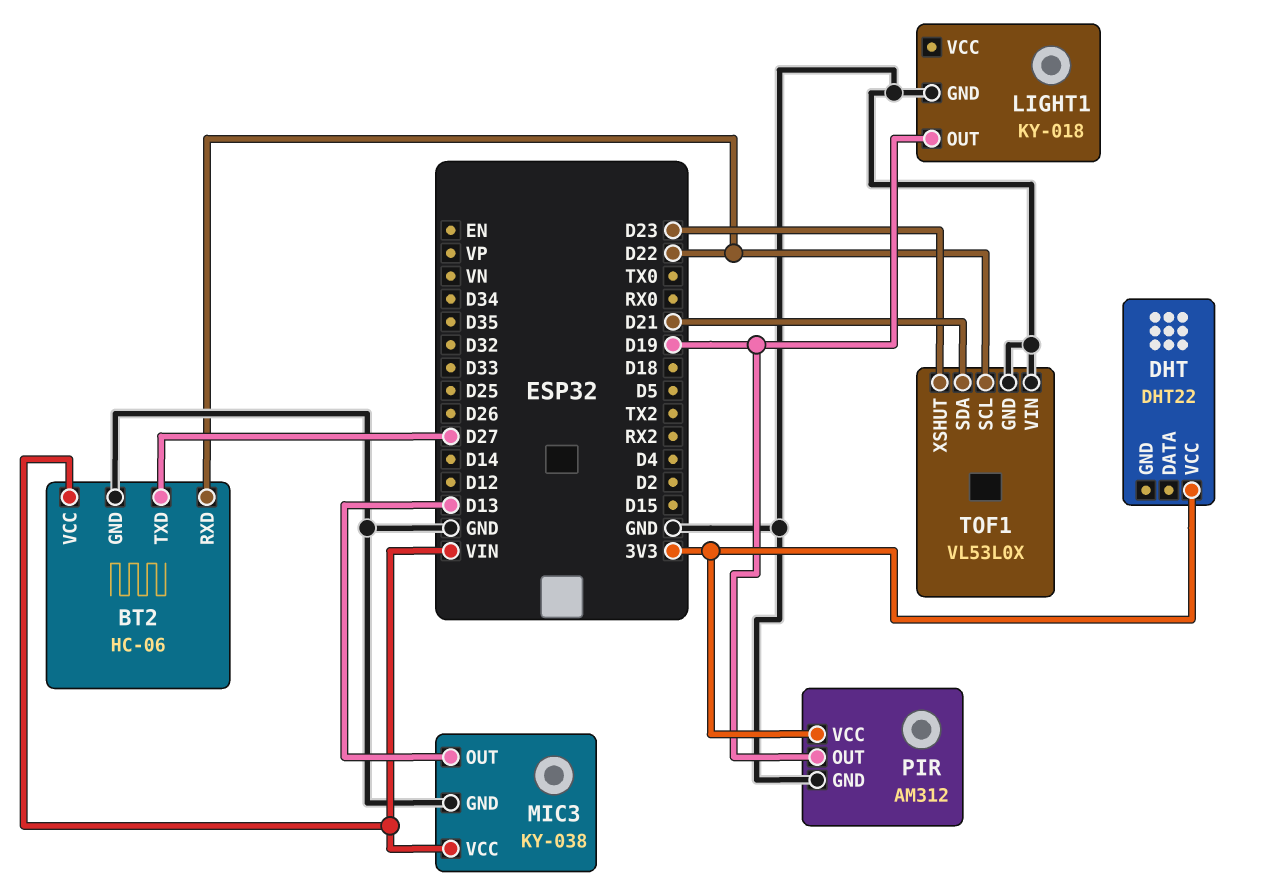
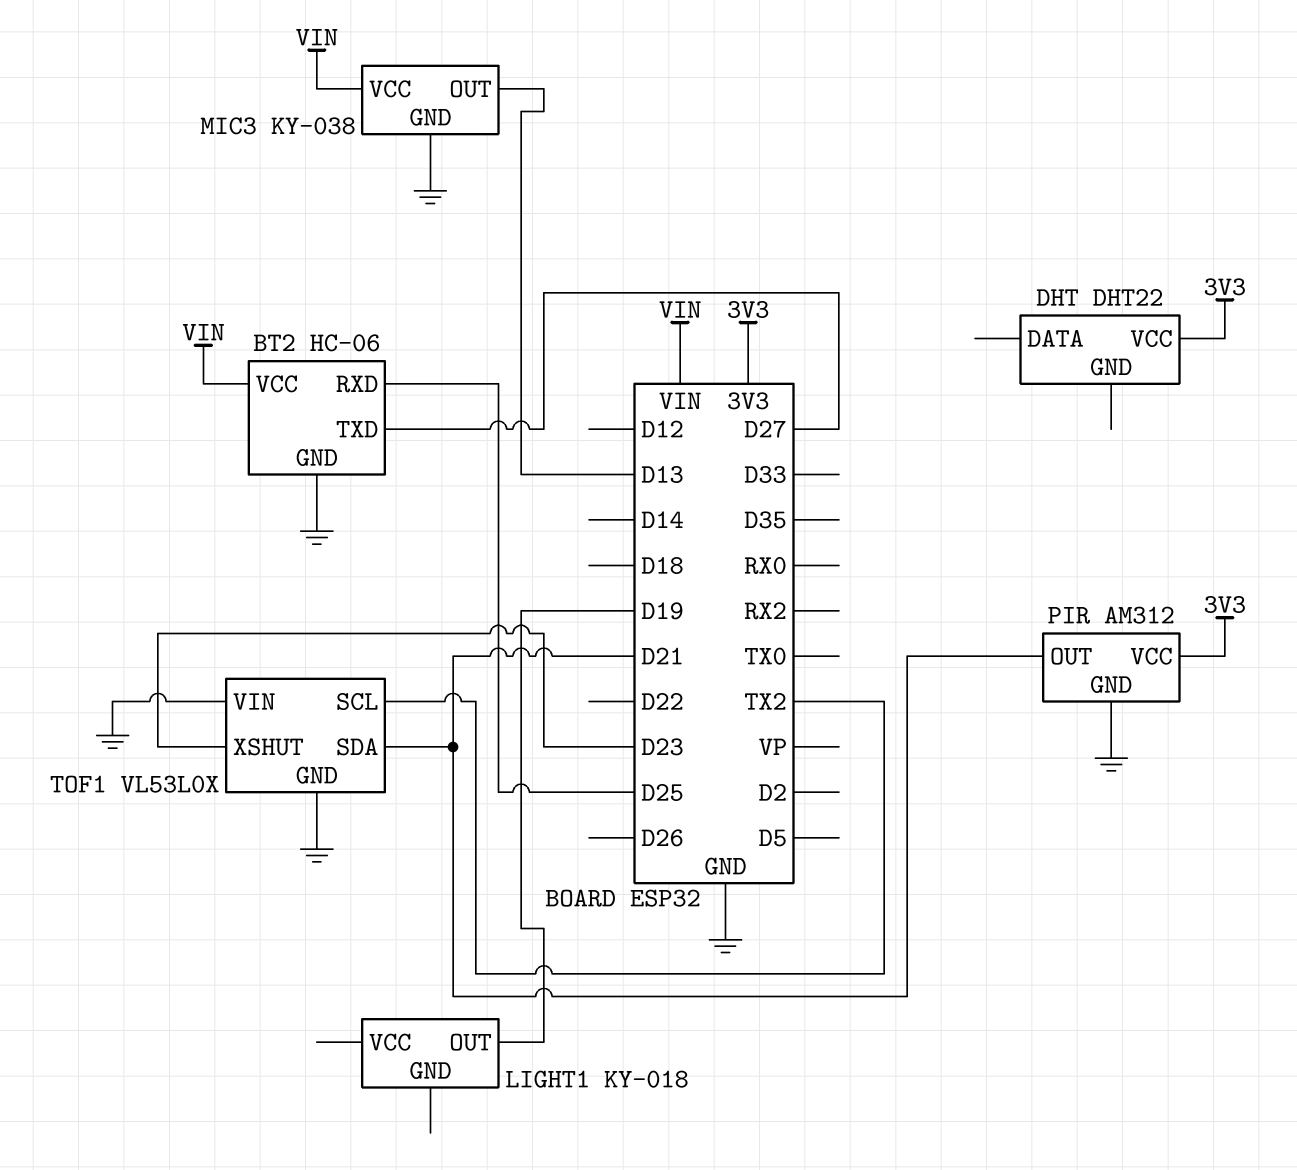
BT2 pin RXD: D22 -> D25
LIGHT1 pin GND: GND -> none
PIR pin OUT: D19 -> D21
TOF1 pin SCL: D22 -> TX2

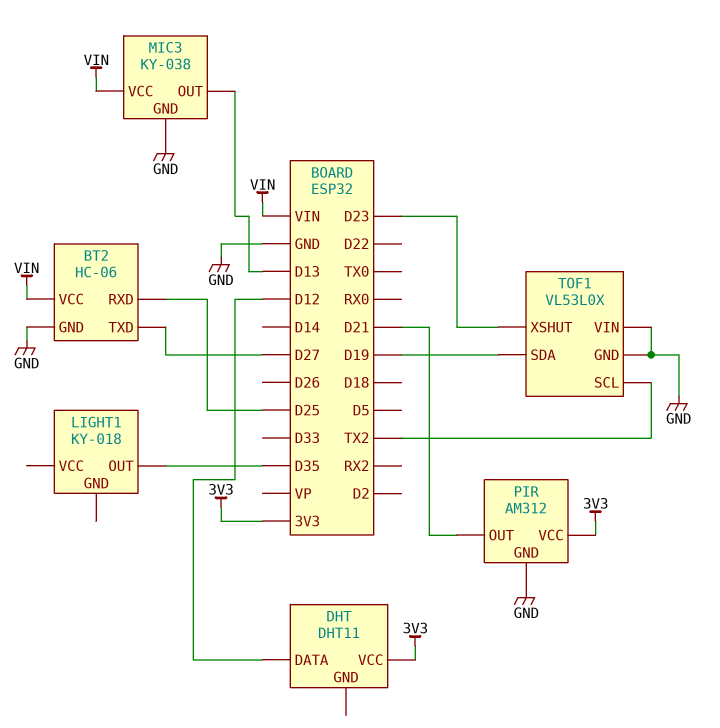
DHT: DHT22 -> DHT11
DHT pin DATA: none -> D12
LIGHT1 pin OUT: D19 -> D35
TOF1 pin SDA: D21 -> D19

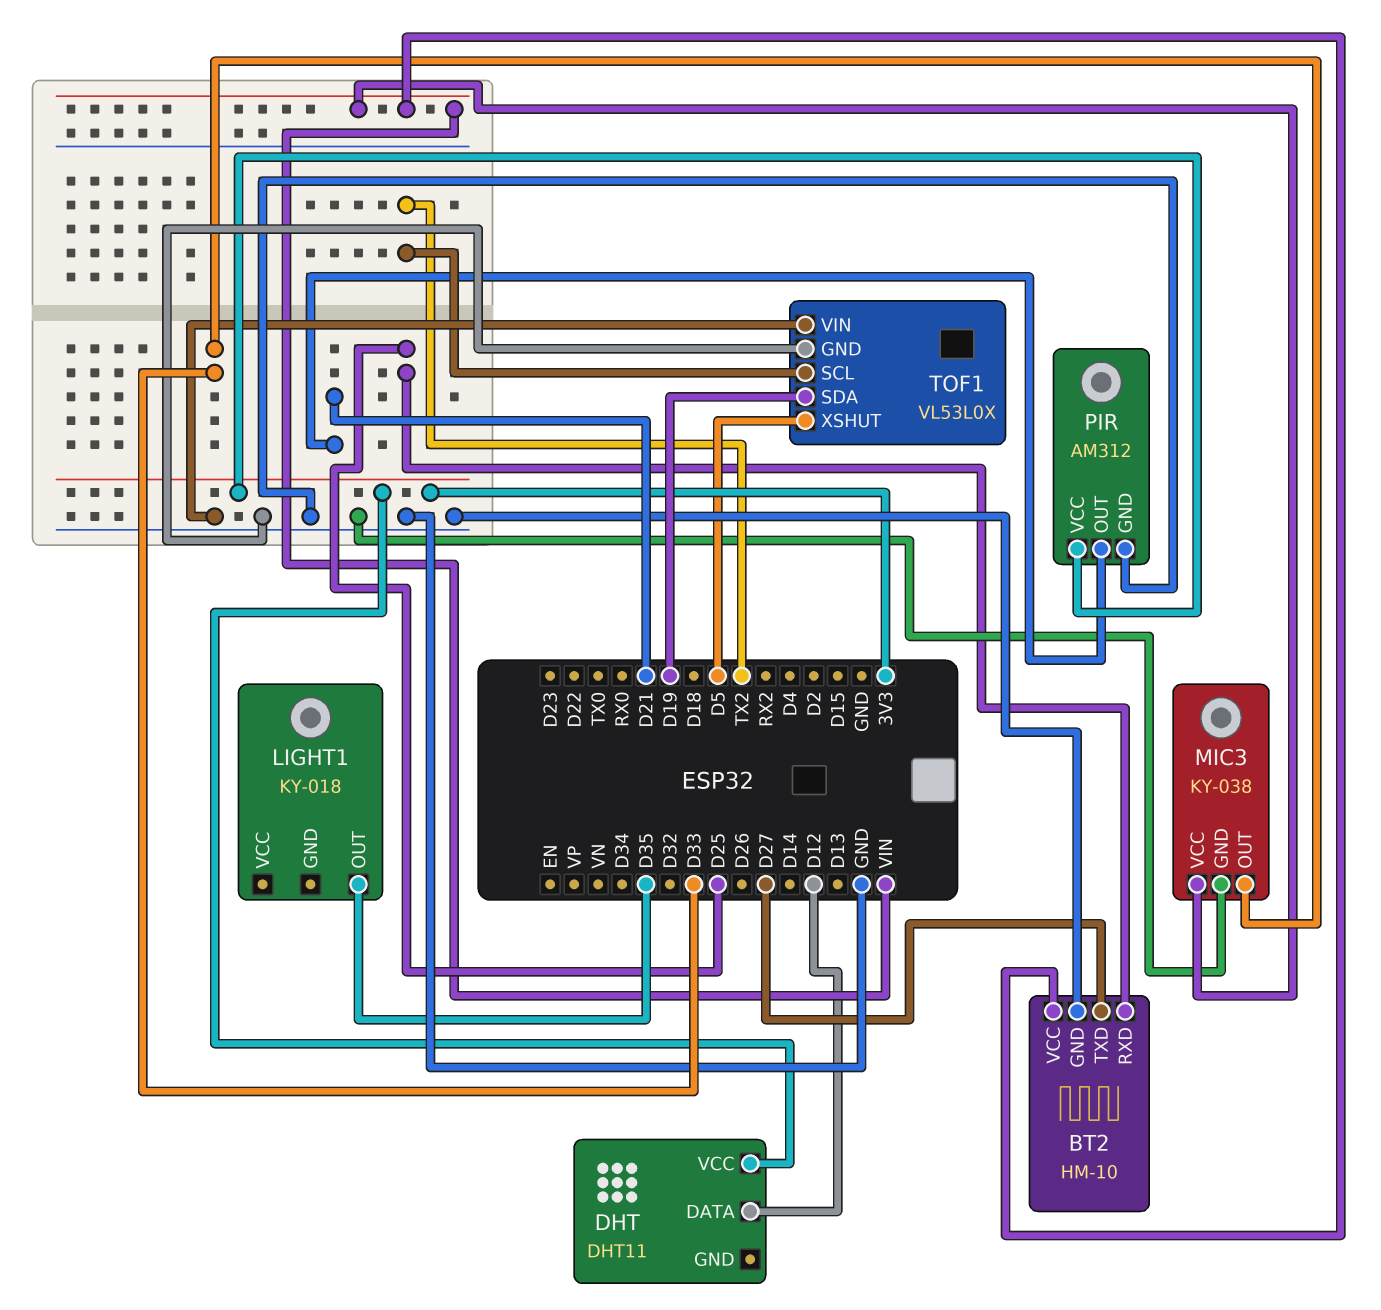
BT2: HC-06 -> HM-10
MIC3 pin OUT: D13 -> D33
TOF1 pin XSHUT: D23 -> D5

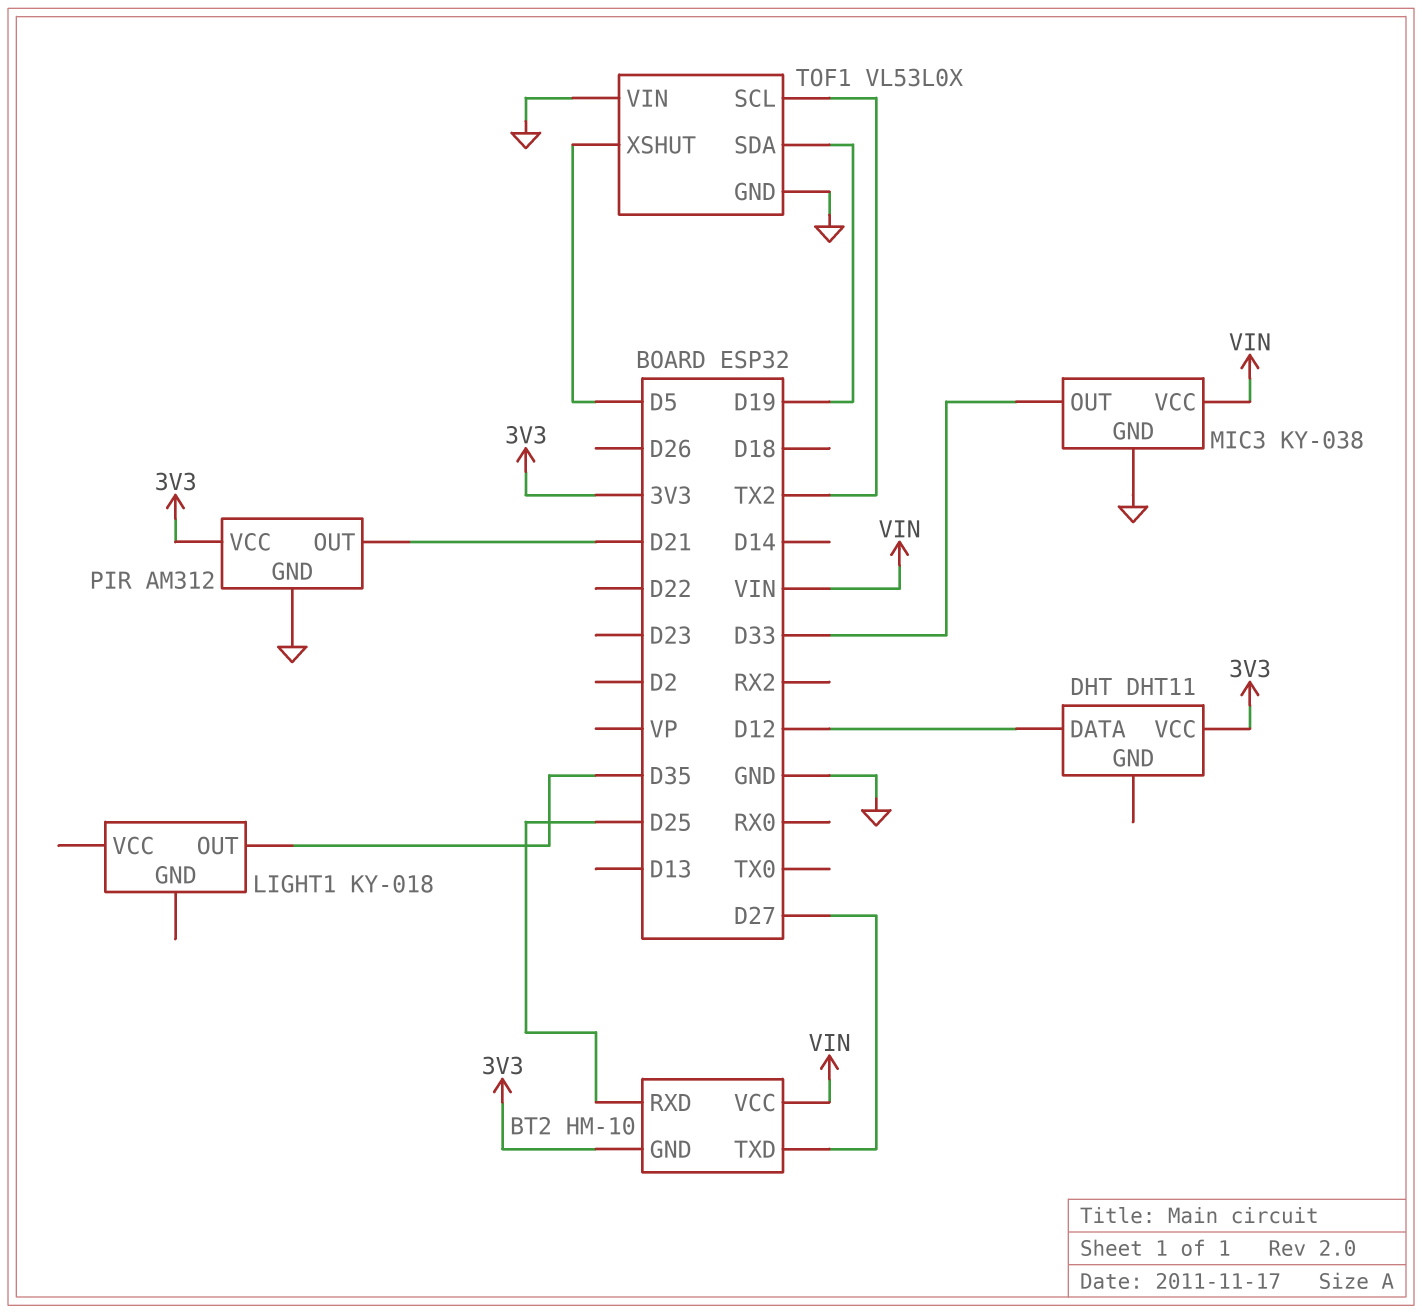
BT2 pin GND: GND -> 3V3

